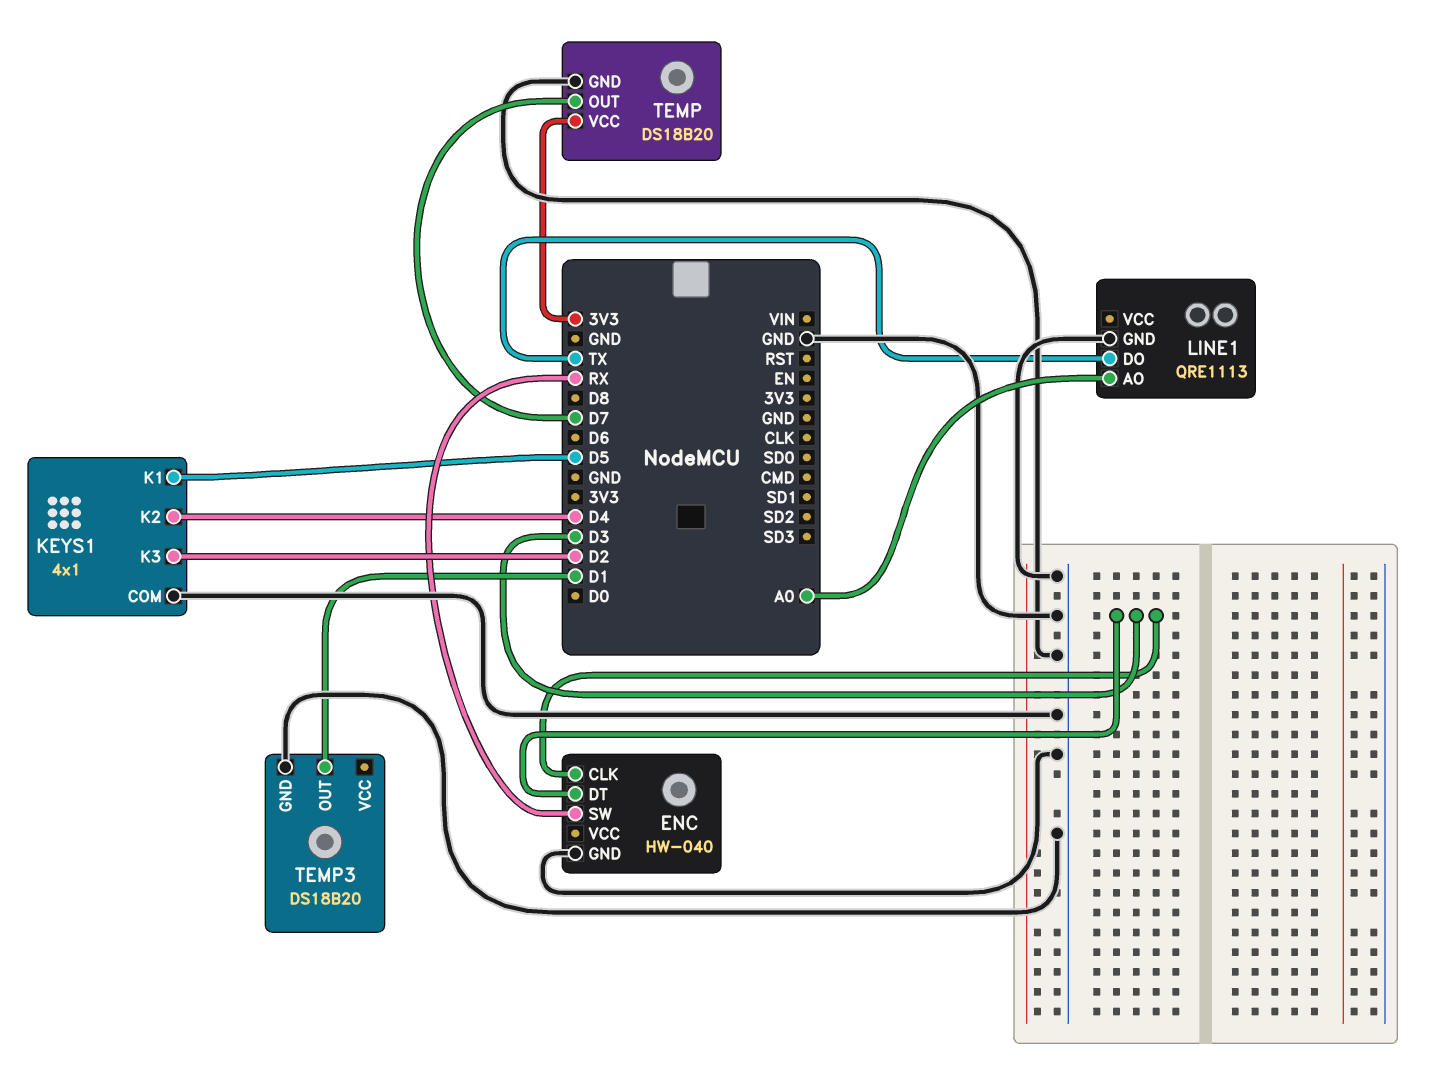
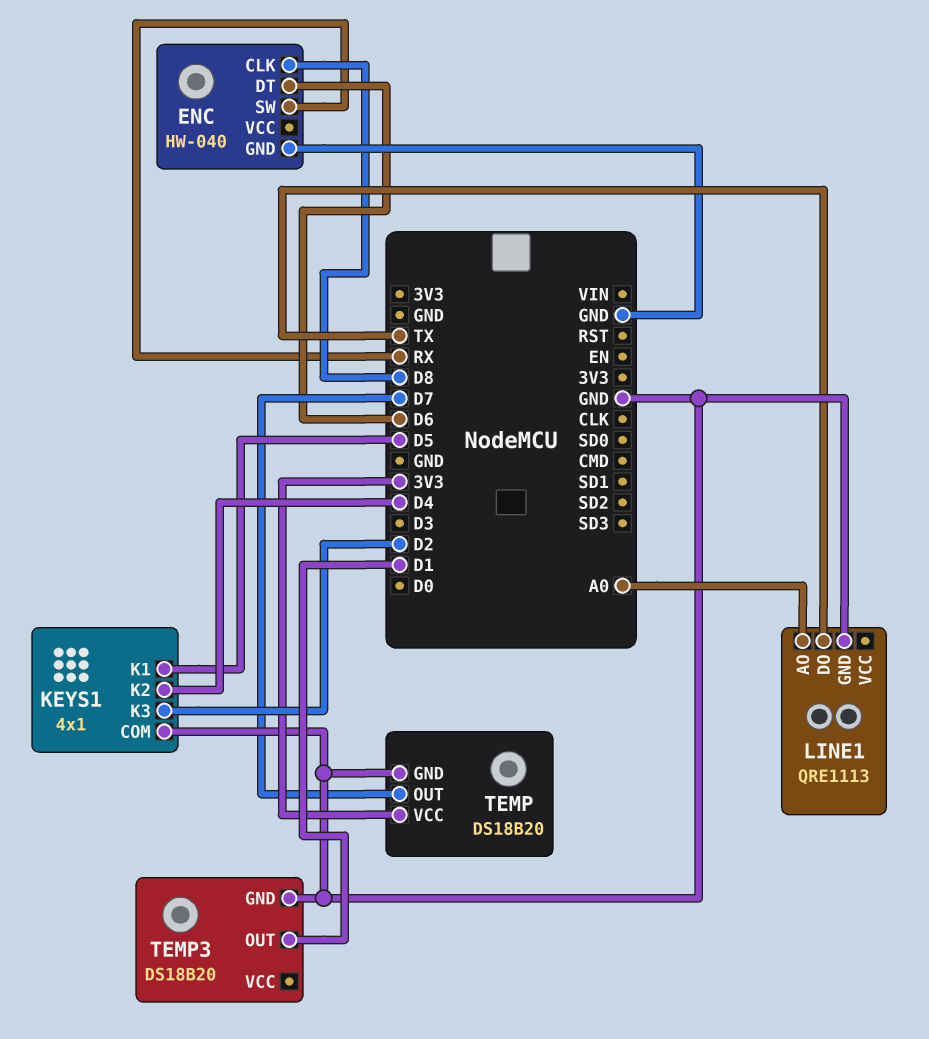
ENC pin CLK: D3 -> D8
ENC pin DT: D3 -> D6

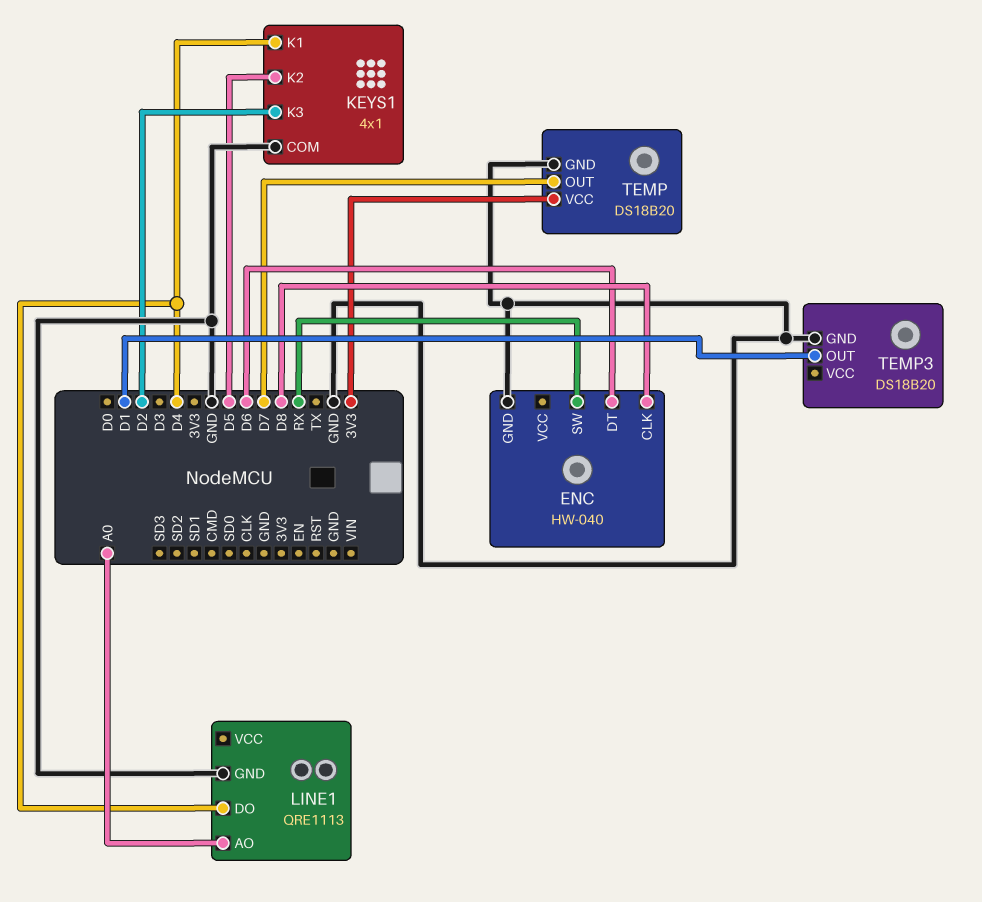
KEYS1 pin K1: D5 -> D4
KEYS1 pin K2: D4 -> D5
LINE1 pin DO: TX -> D4

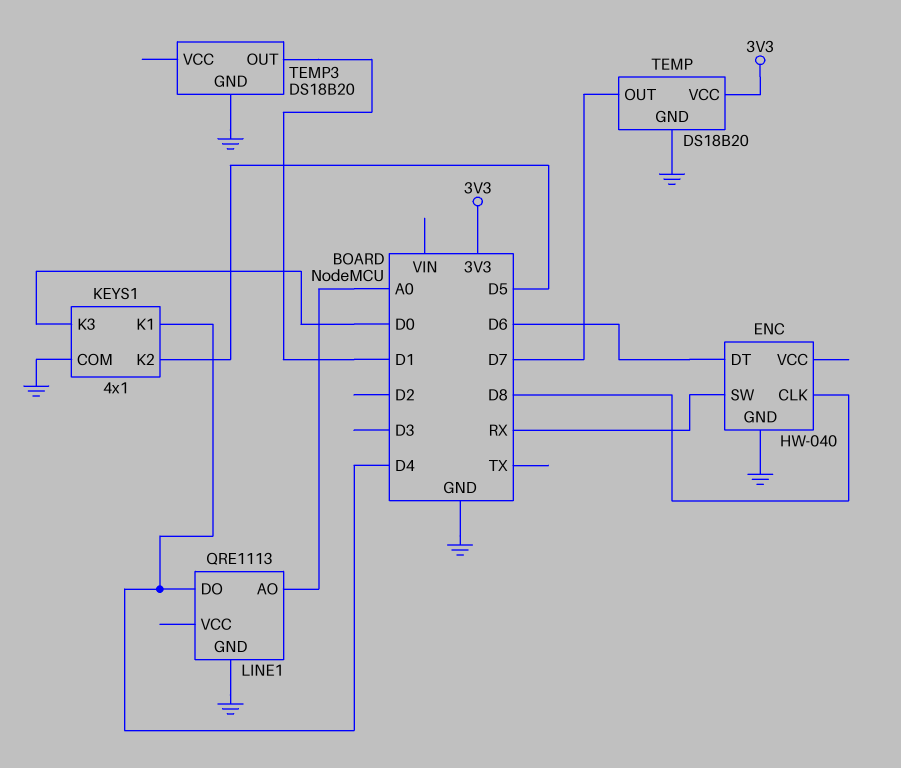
KEYS1 pin K3: D2 -> D0

